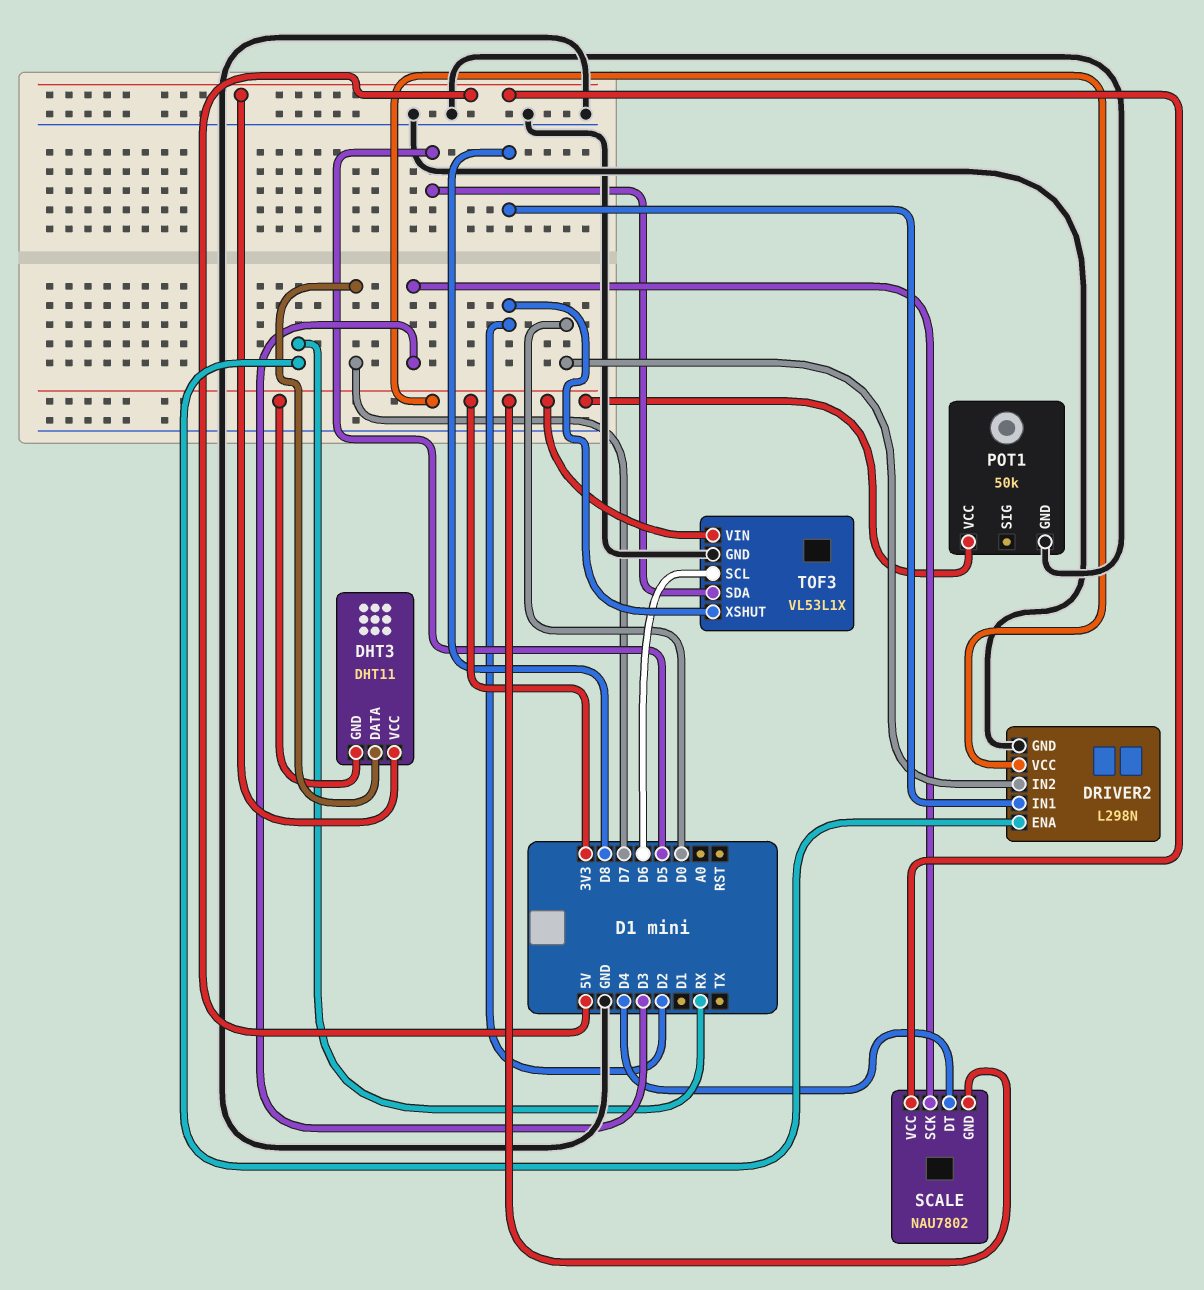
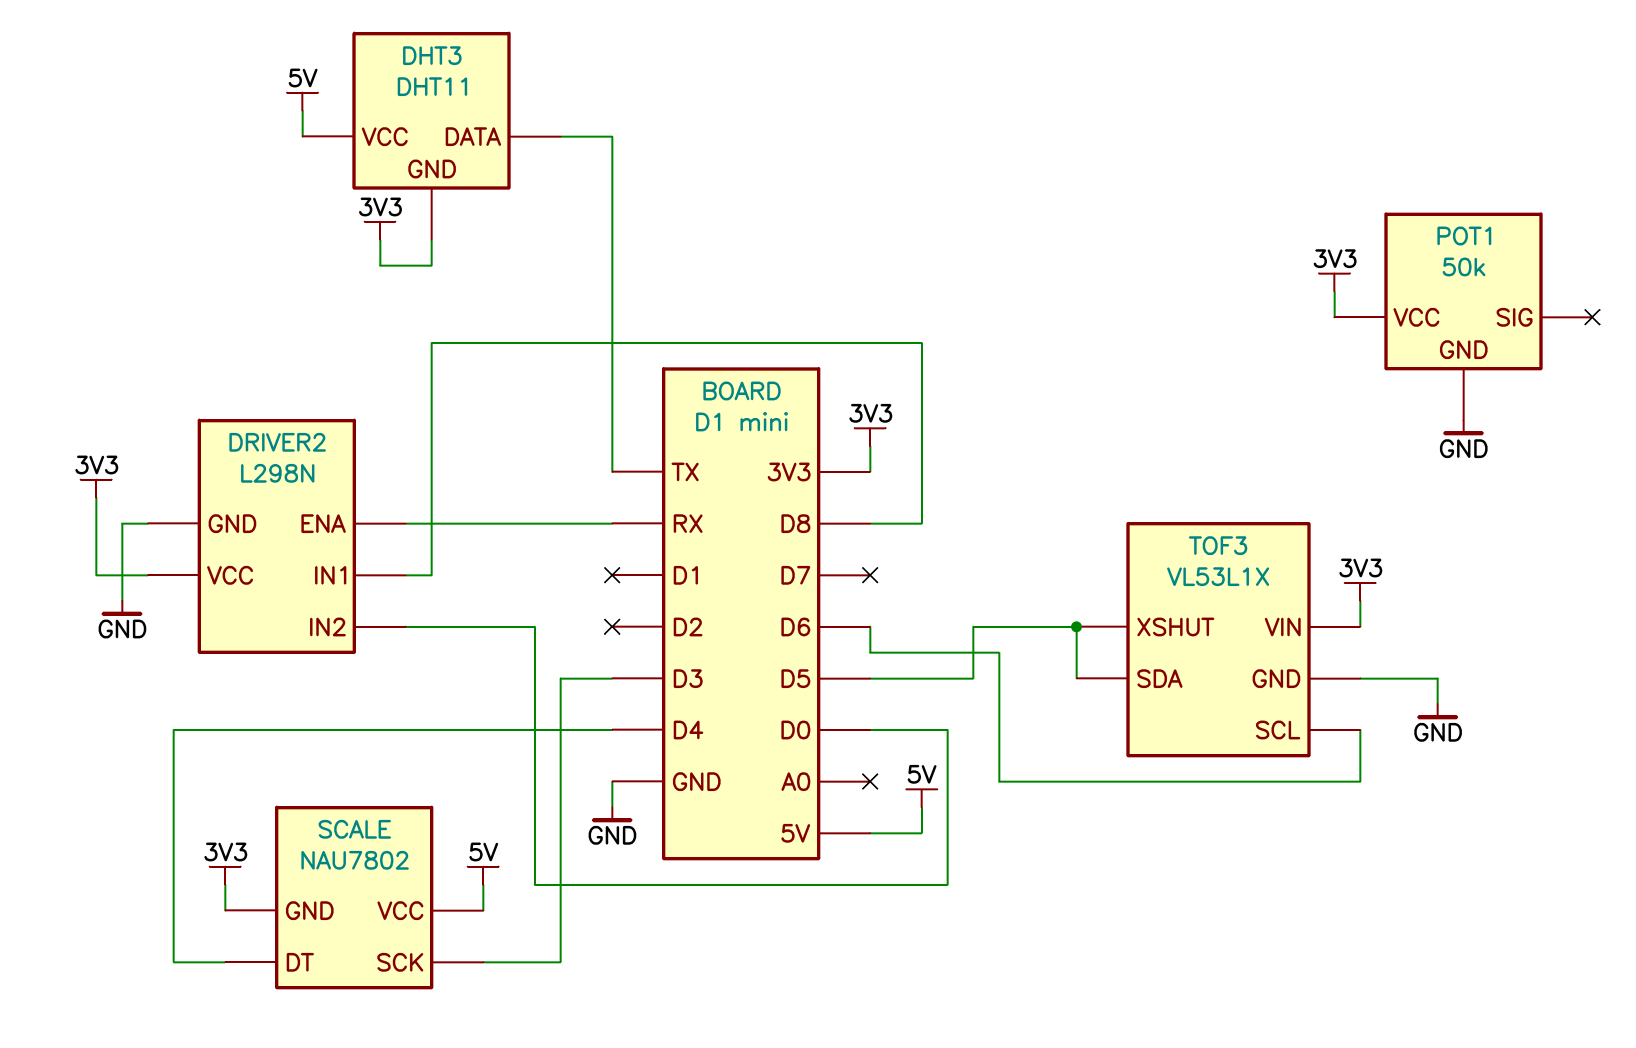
DHT3 pin DATA: D7 -> TX
TOF3 pin XSHUT: D2 -> D5

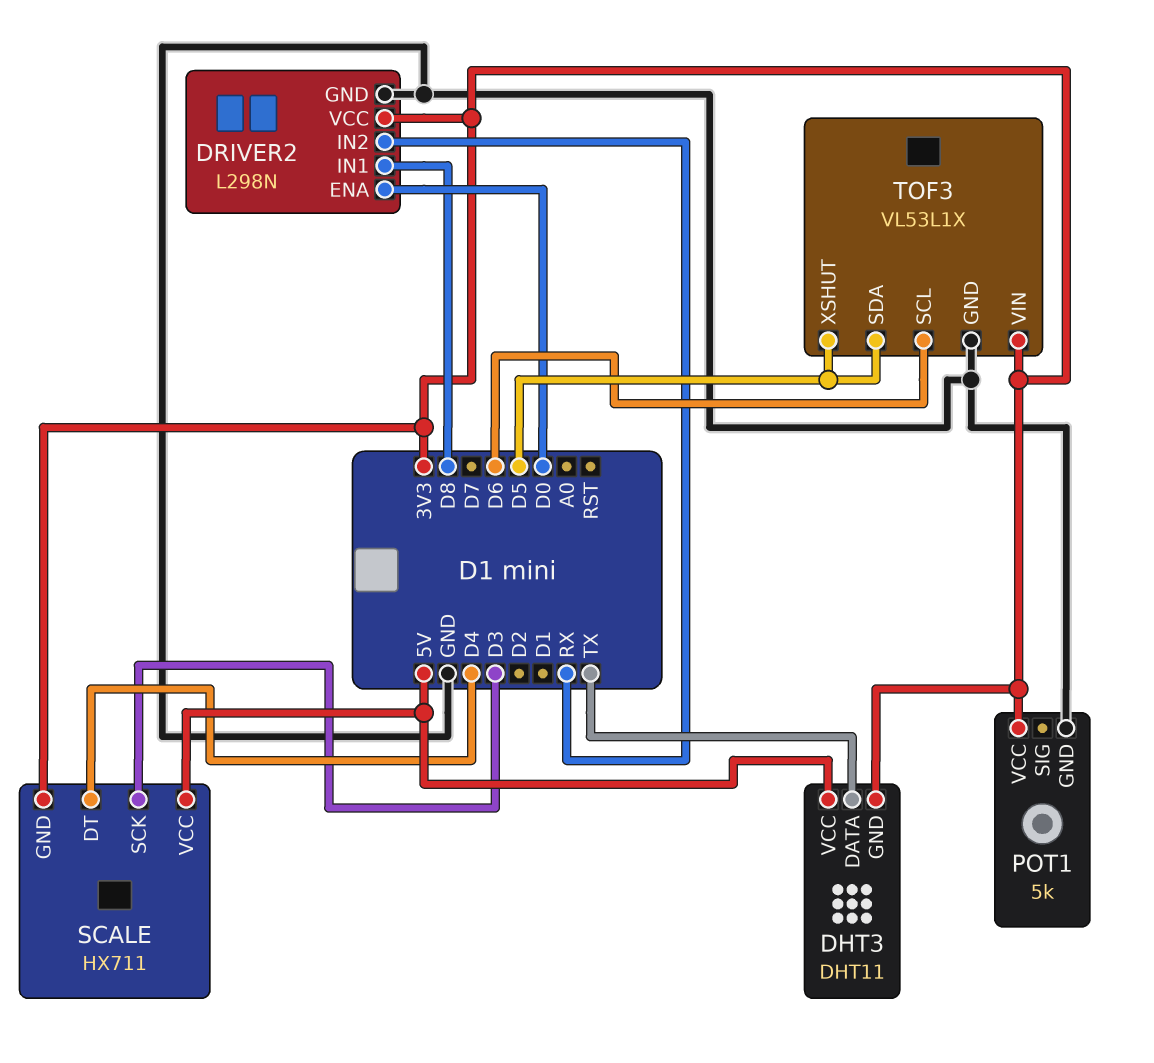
DRIVER2 pin ENA: RX -> D0
DRIVER2 pin IN2: D0 -> RX
POT1: 50k -> 5k
SCALE: NAU7802 -> HX711

